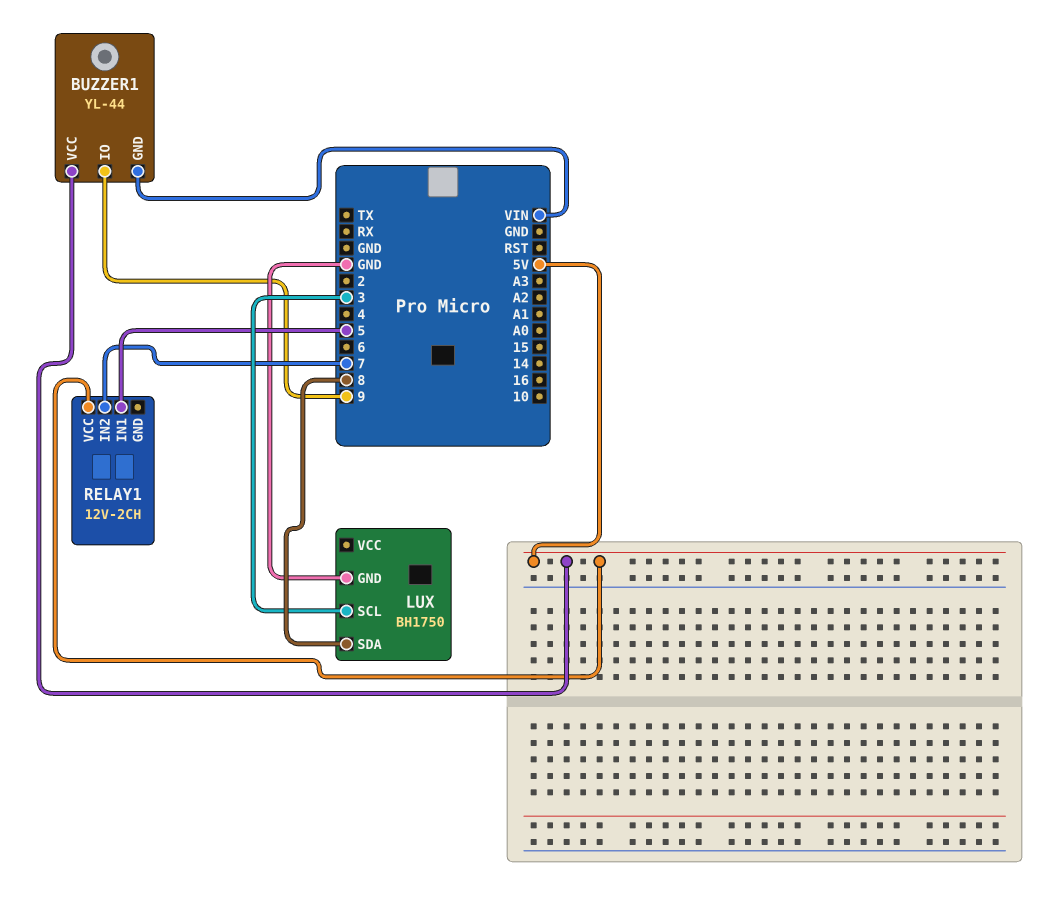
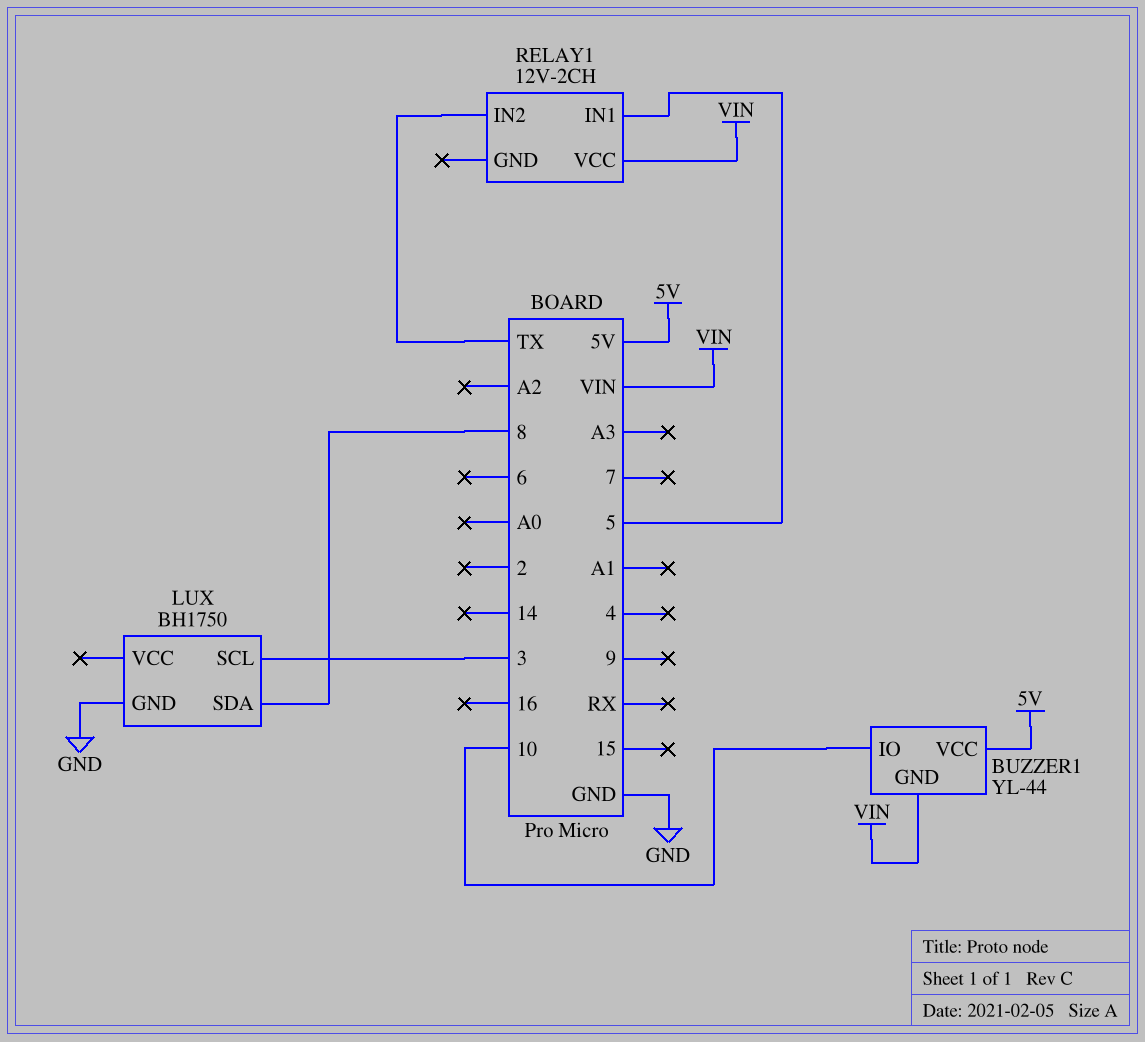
BUZZER1 pin IO: 9 -> 10
RELAY1 pin IN2: 7 -> TX
RELAY1 pin VCC: 5V -> VIN

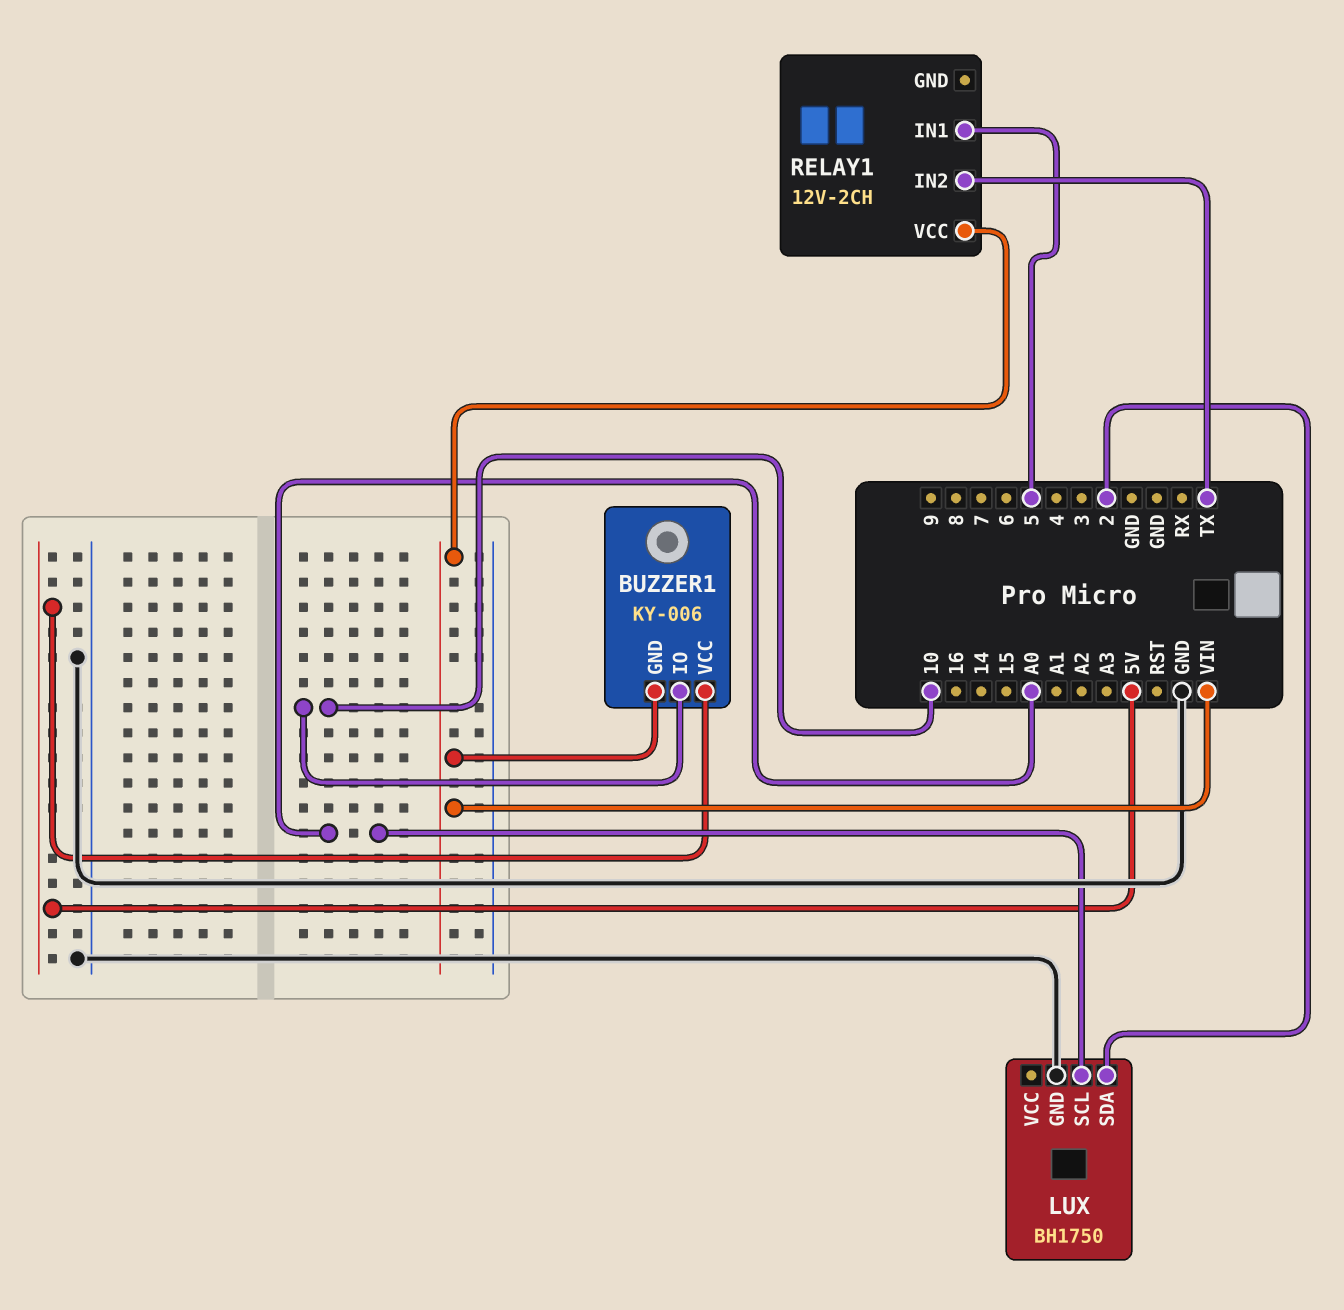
BUZZER1: YL-44 -> KY-006
LUX pin SCL: 3 -> A0
LUX pin SDA: 8 -> 2

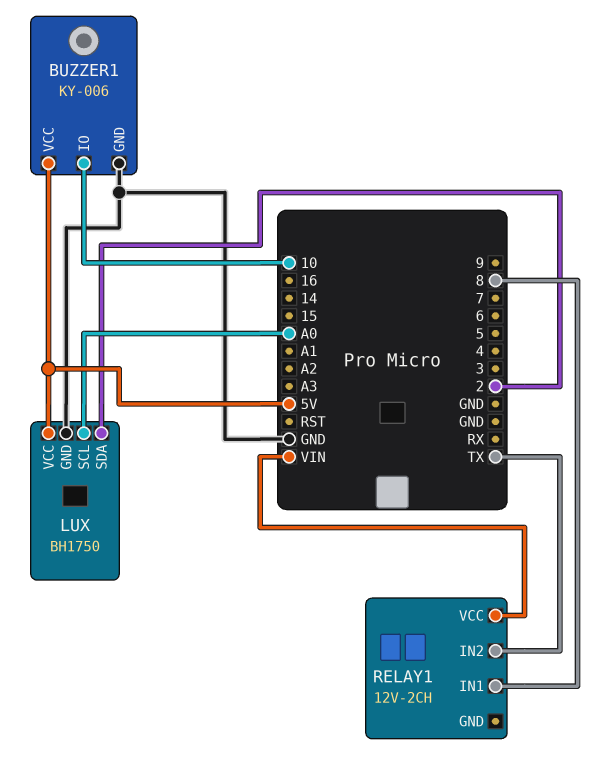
BUZZER1 pin GND: VIN -> GND
LUX pin VCC: none -> 5V
RELAY1 pin IN1: 5 -> 8

